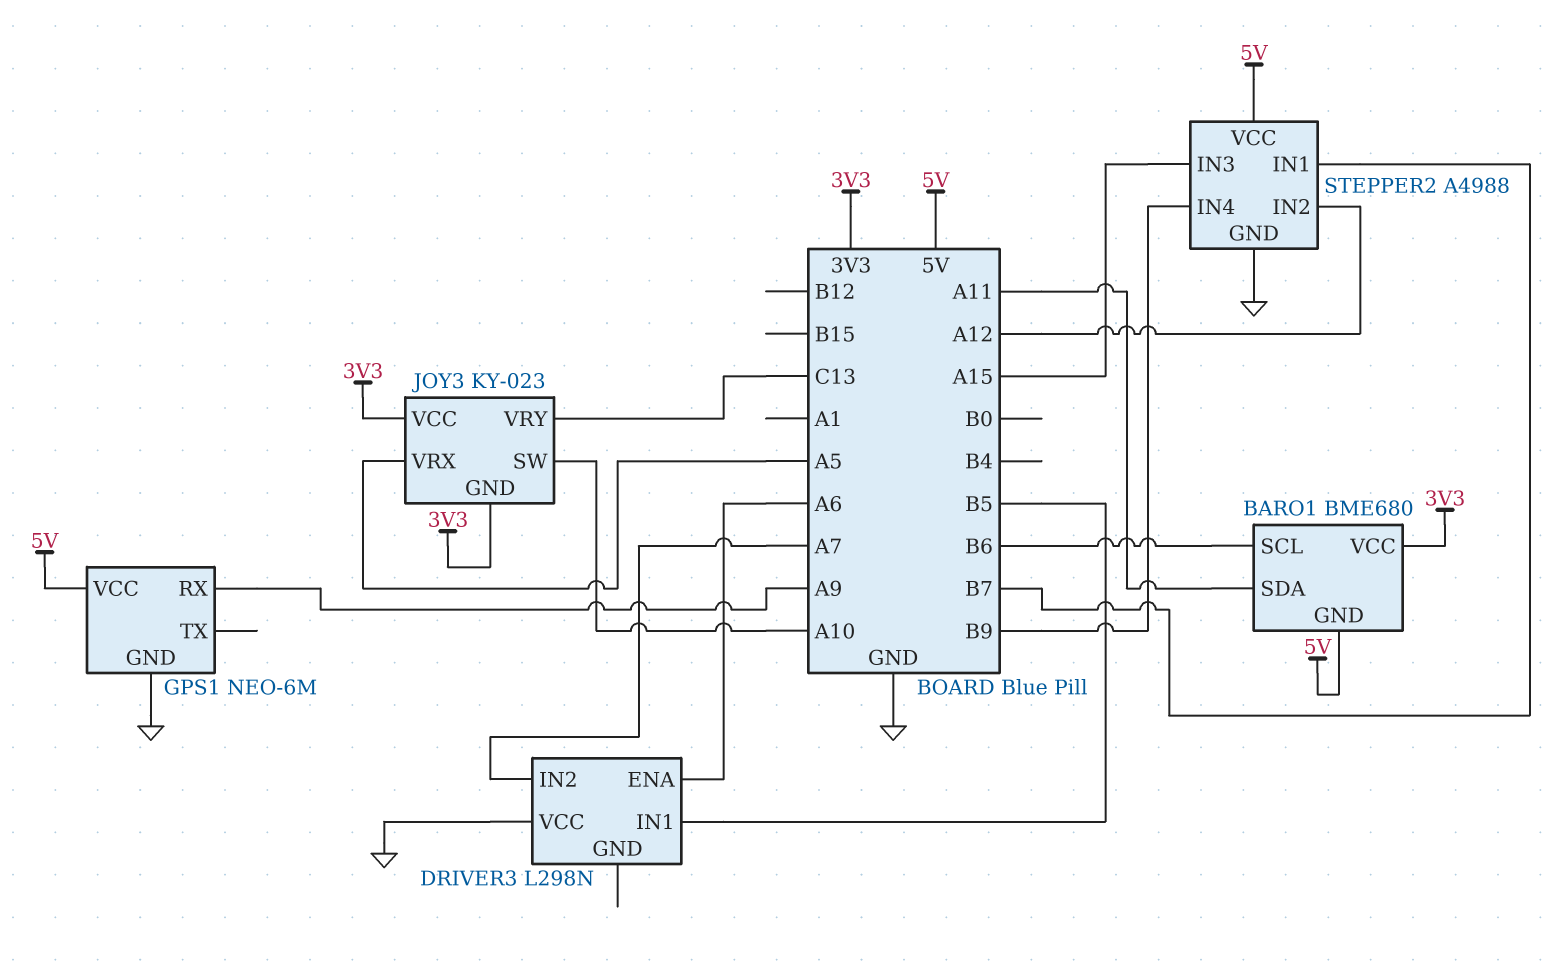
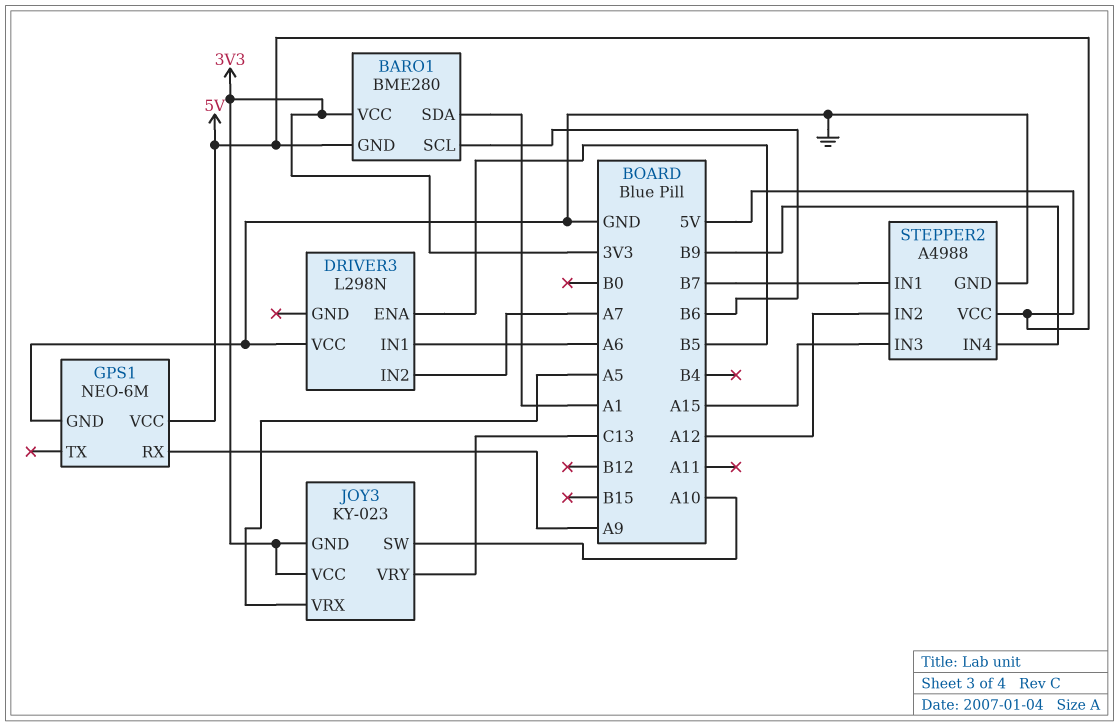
BARO1: BME680 -> BME280
BARO1 pin SDA: A11 -> A1
DRIVER3 pin ENA: A6 -> B5
DRIVER3 pin IN1: B5 -> A6

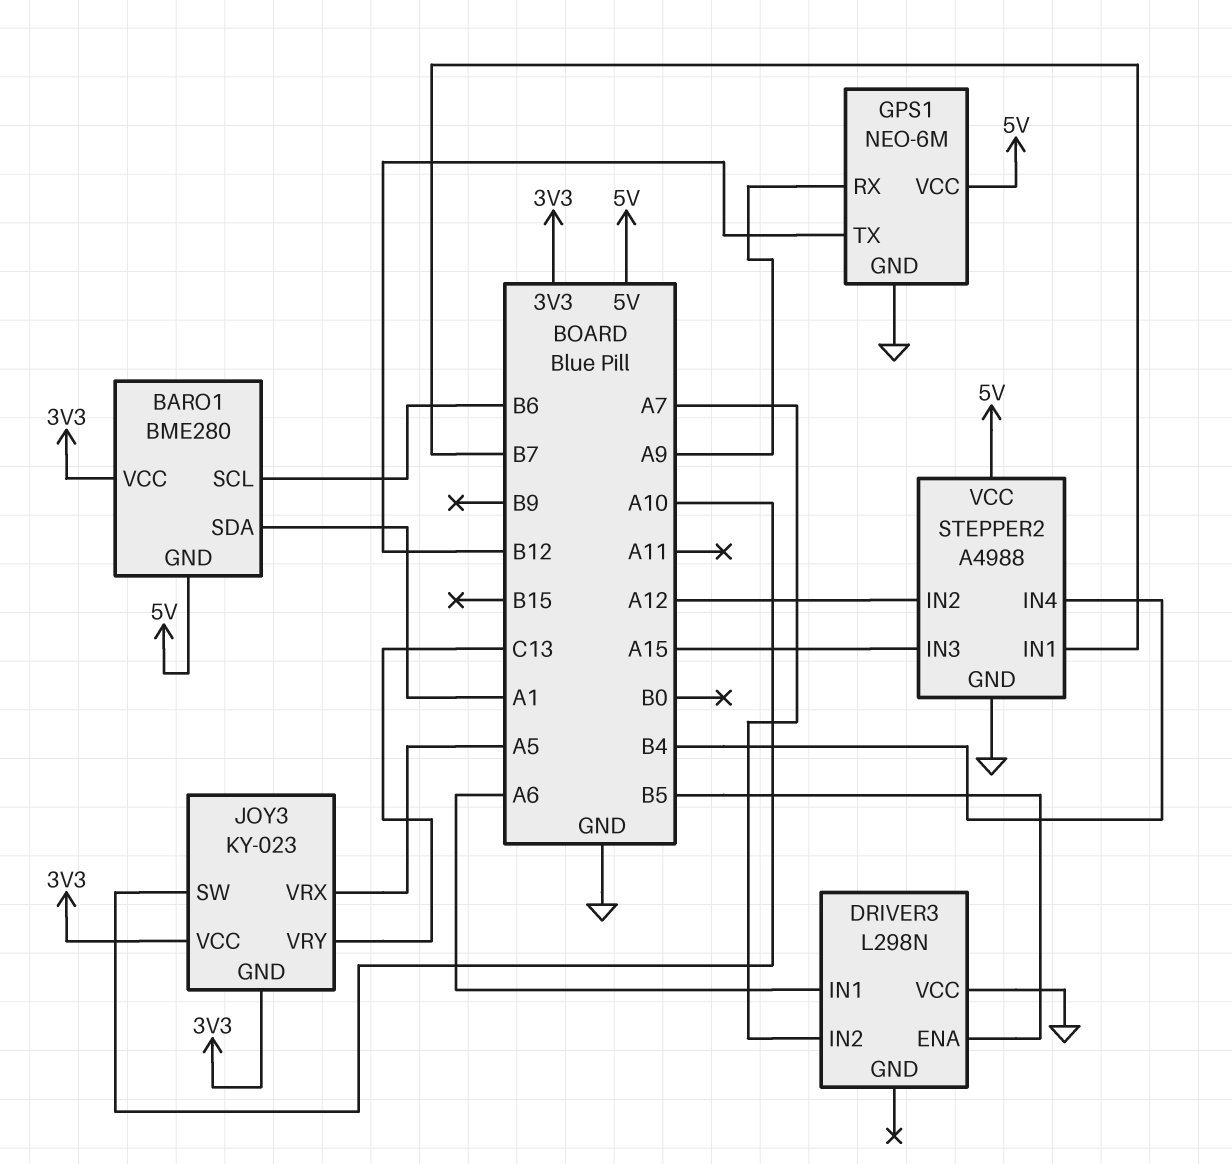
GPS1 pin TX: none -> B12
STEPPER2 pin IN4: B9 -> B4

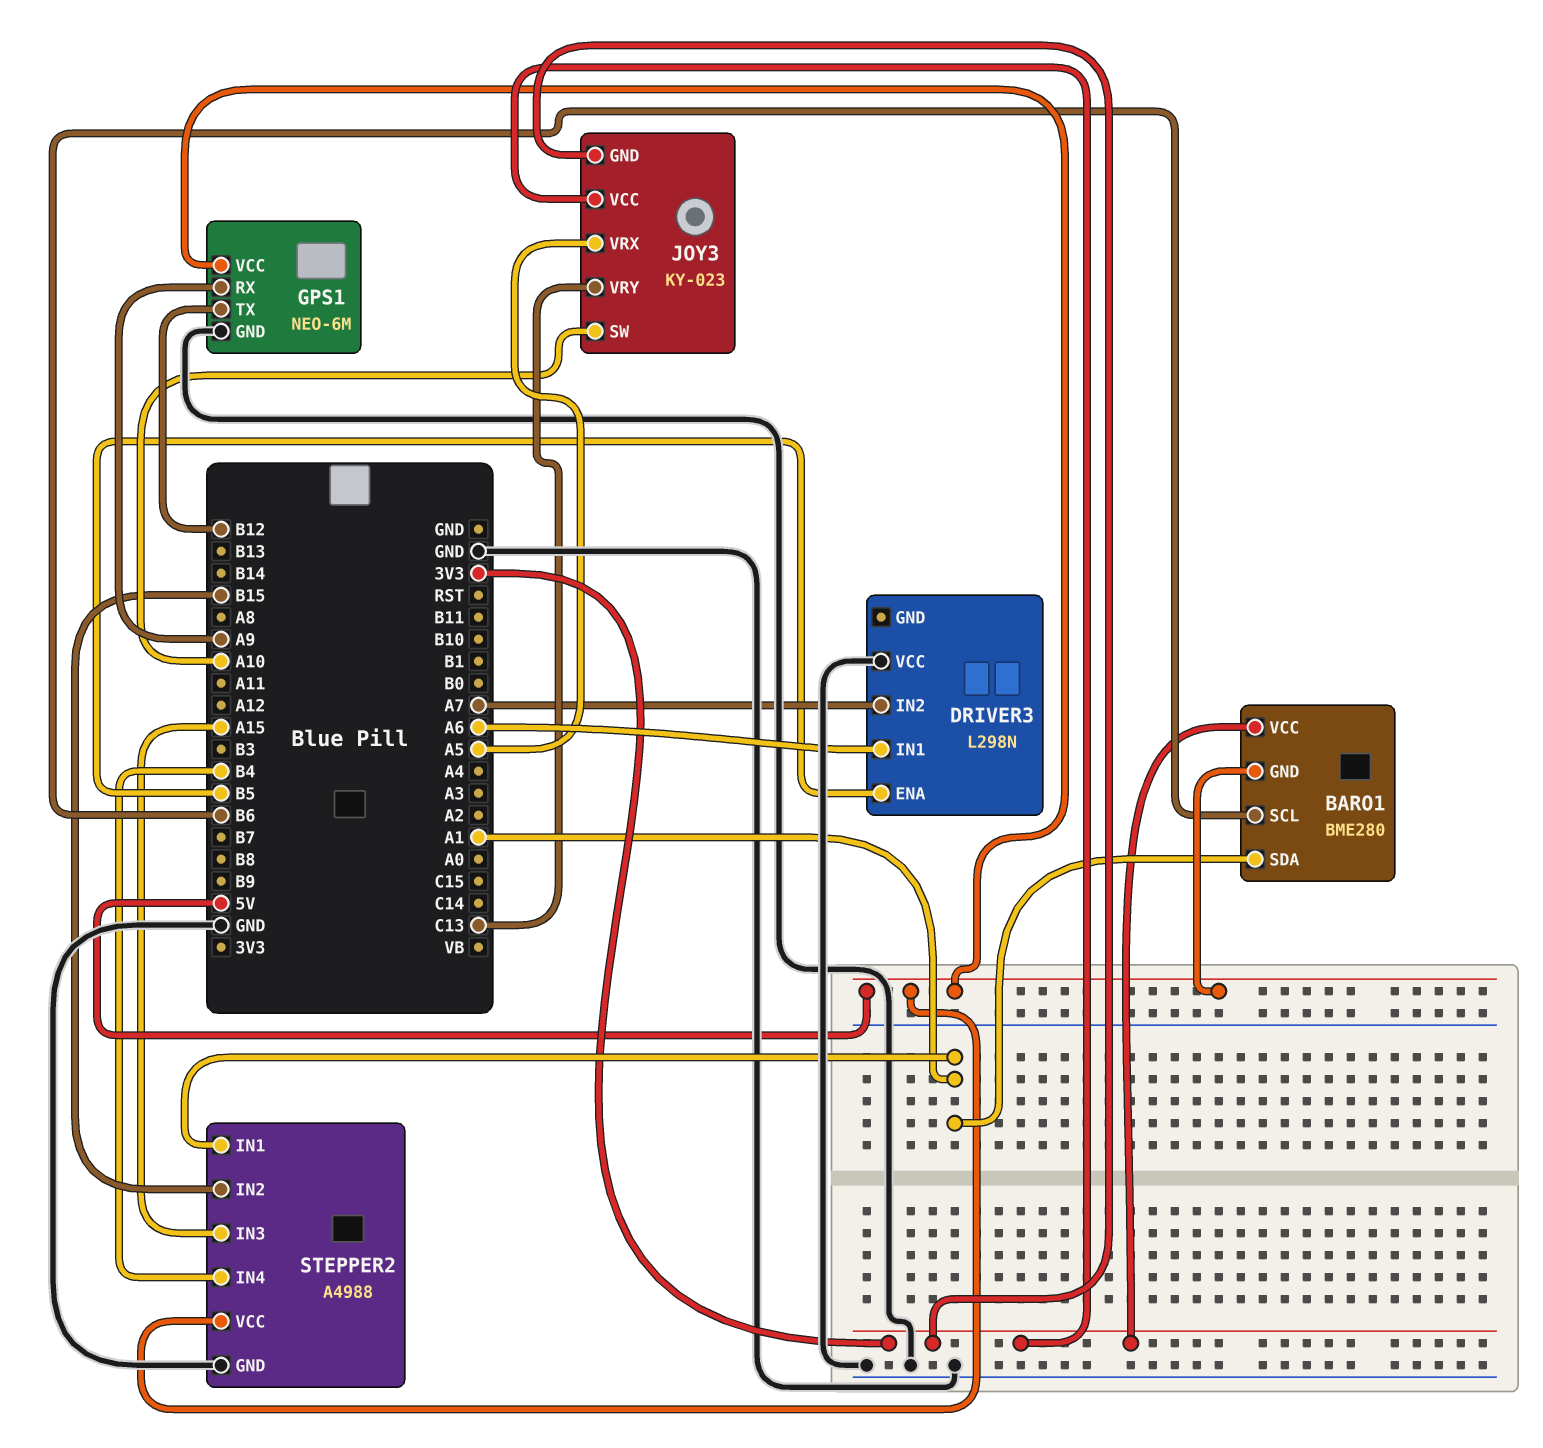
STEPPER2 pin IN1: B7 -> A1
STEPPER2 pin IN2: A12 -> B15

